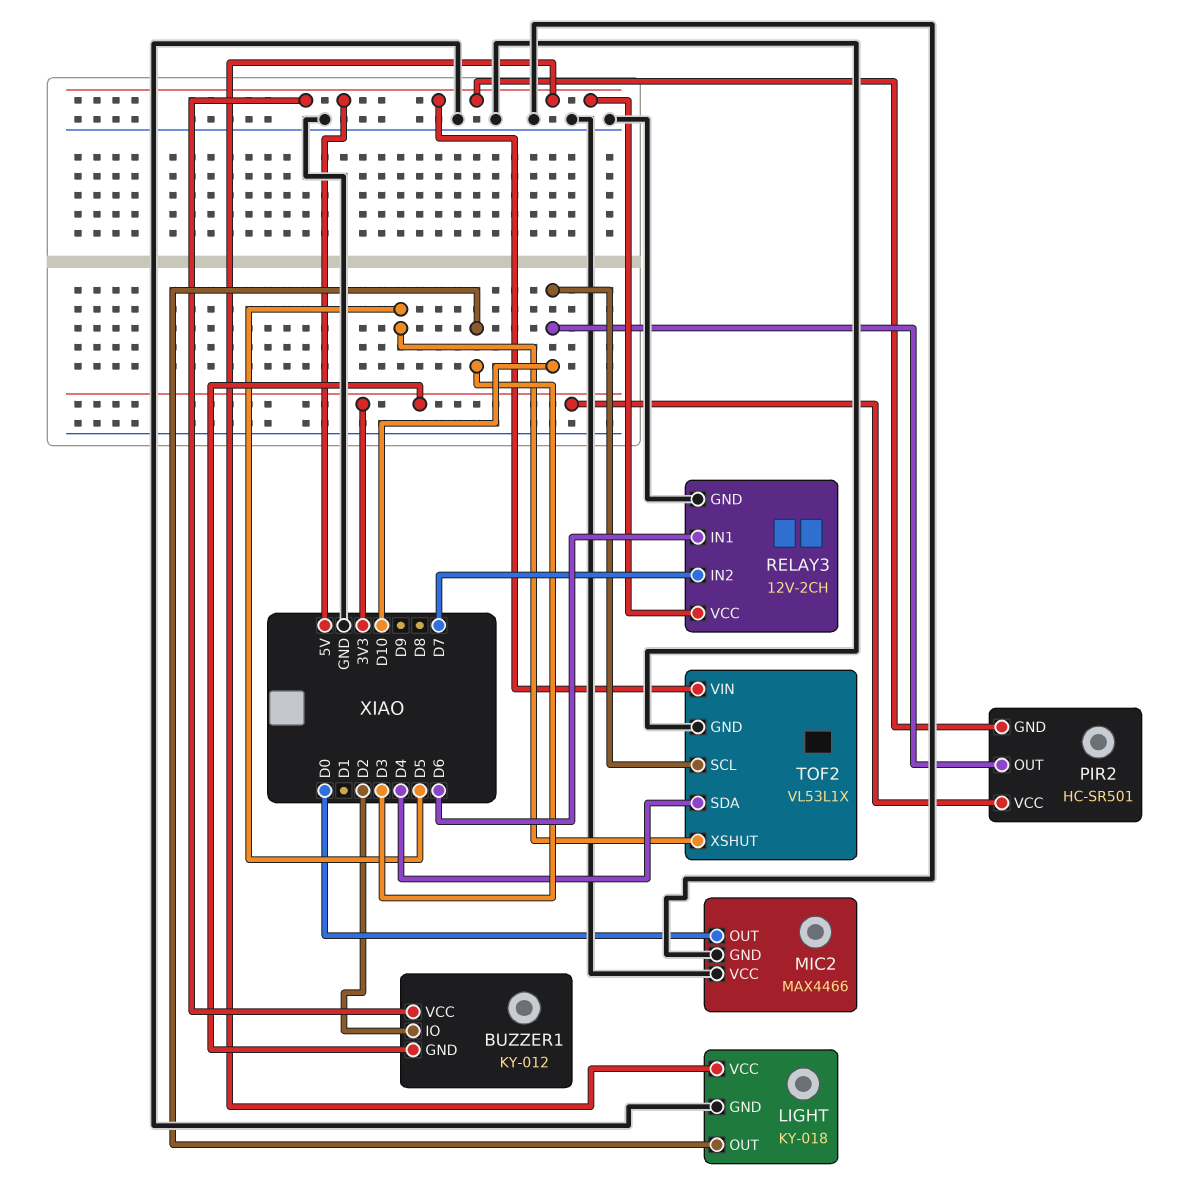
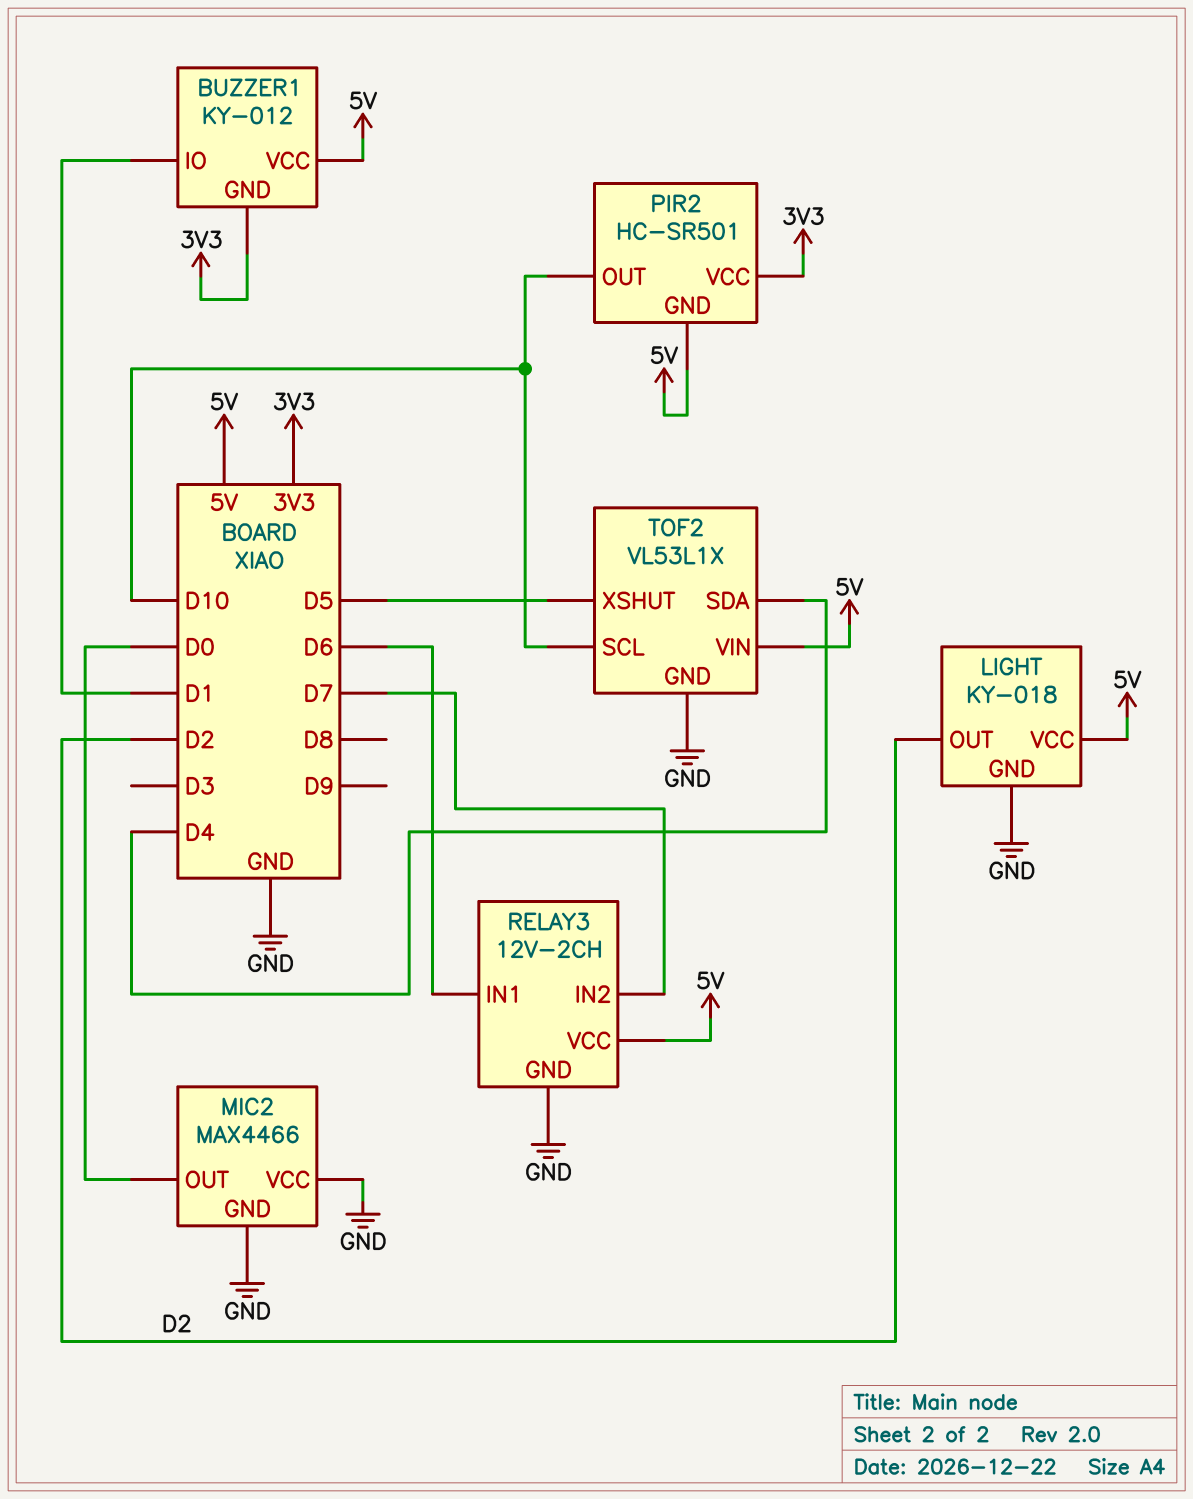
BUZZER1 pin IO: D2 -> D1
LIGHT pin OUT: D3 -> D2

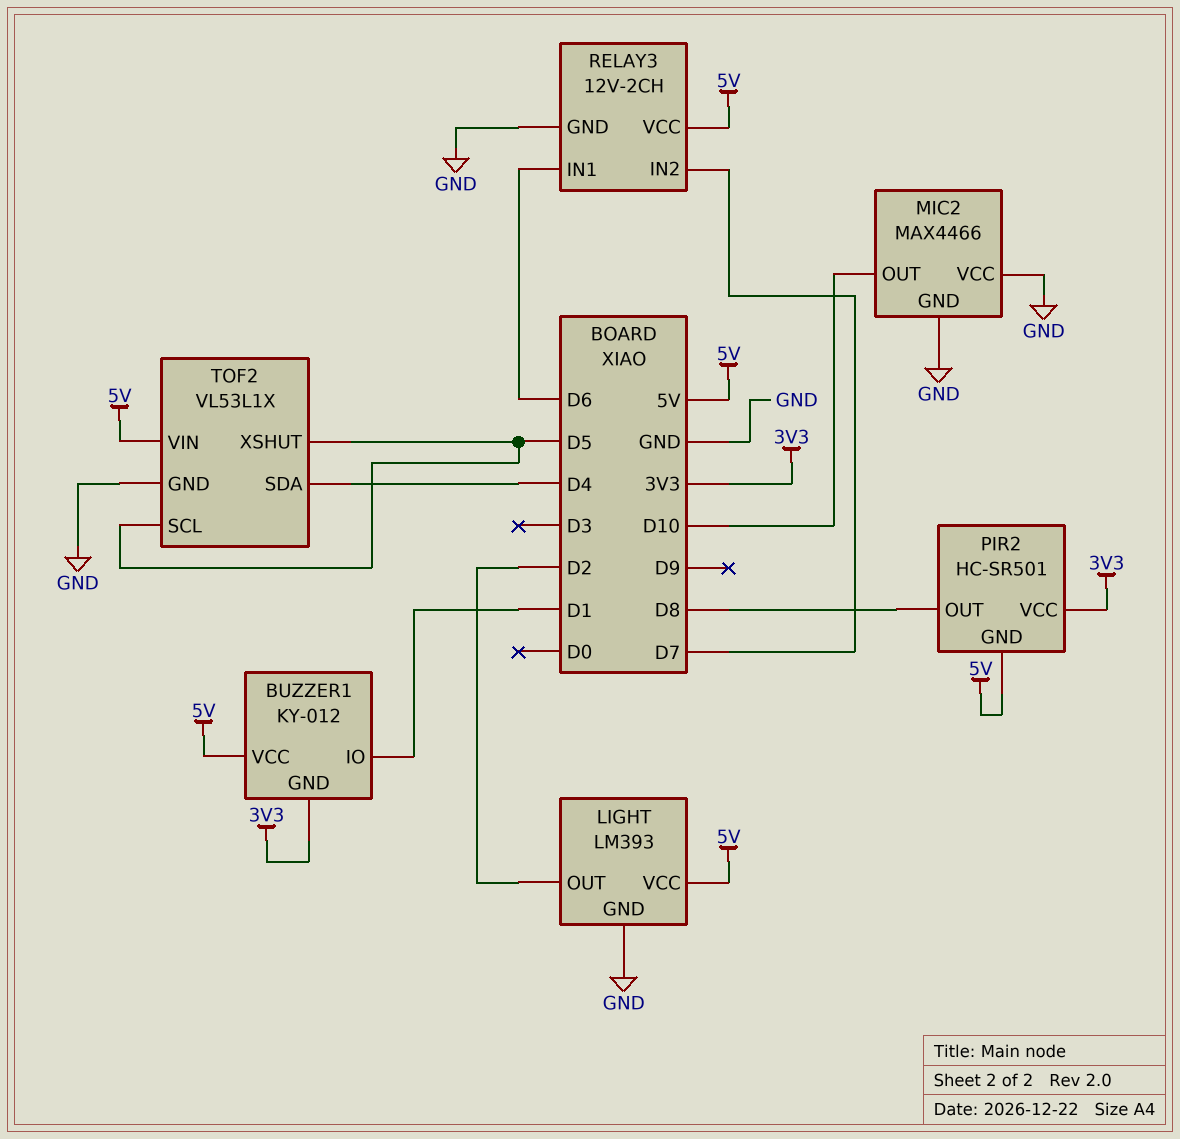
LIGHT: KY-018 -> LM393
MIC2 pin OUT: D0 -> D10
PIR2 pin OUT: D10 -> D8
TOF2 pin SCL: D10 -> D5

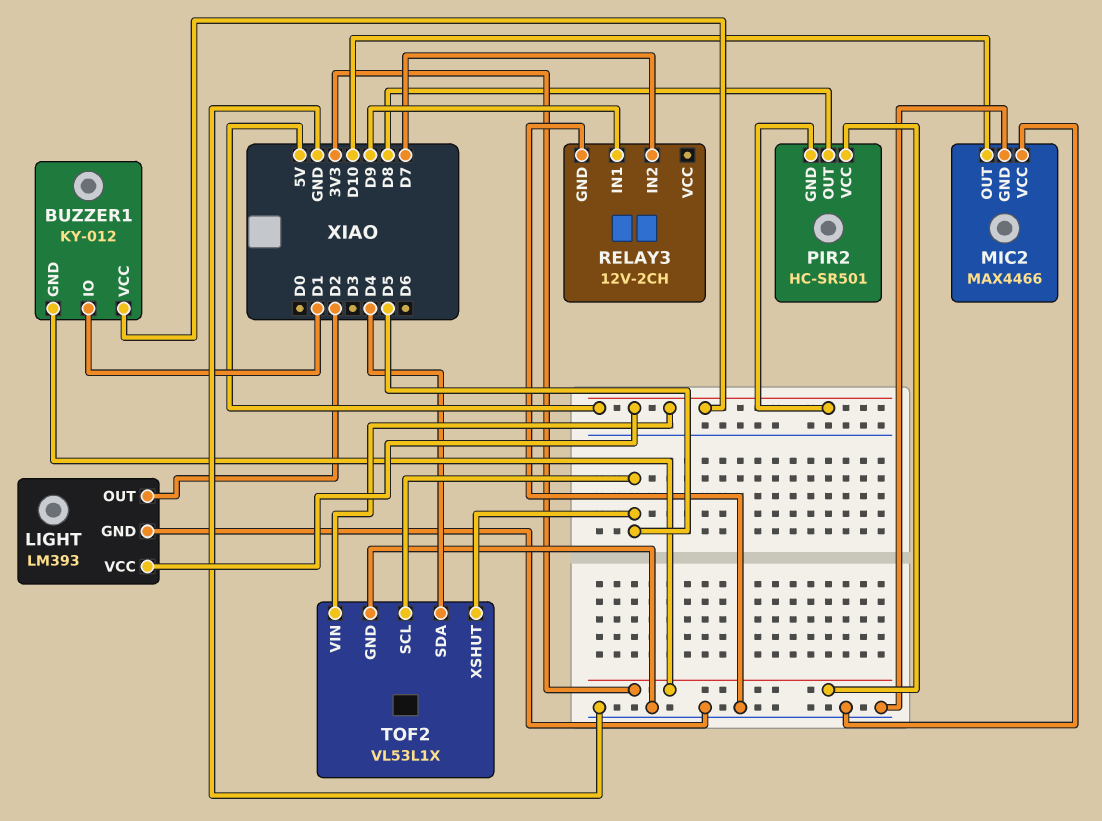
RELAY3 pin IN1: D6 -> D9
RELAY3 pin VCC: 5V -> none

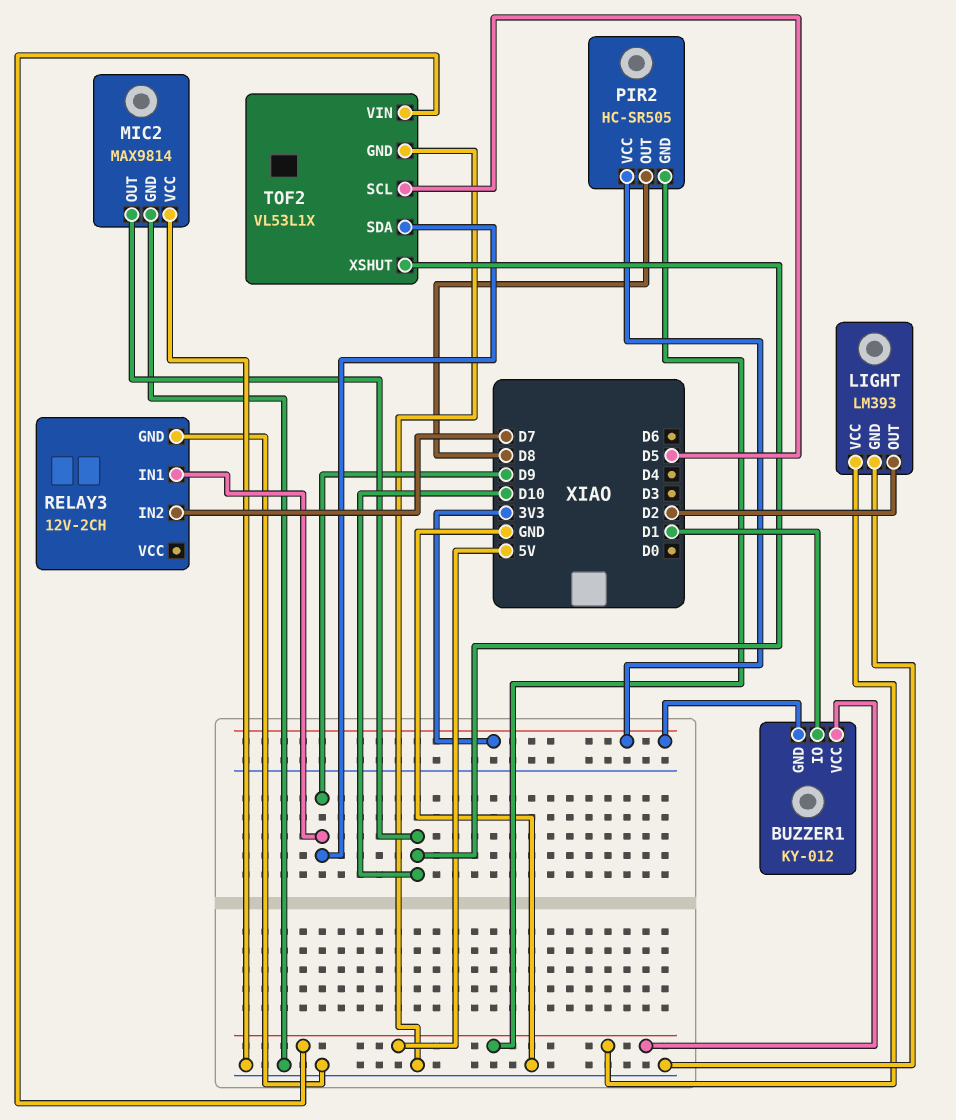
MIC2: MAX4466 -> MAX9814
PIR2: HC-SR501 -> HC-SR505
TOF2 pin SDA: D4 -> D9
TOF2 pin XSHUT: D5 -> D10

